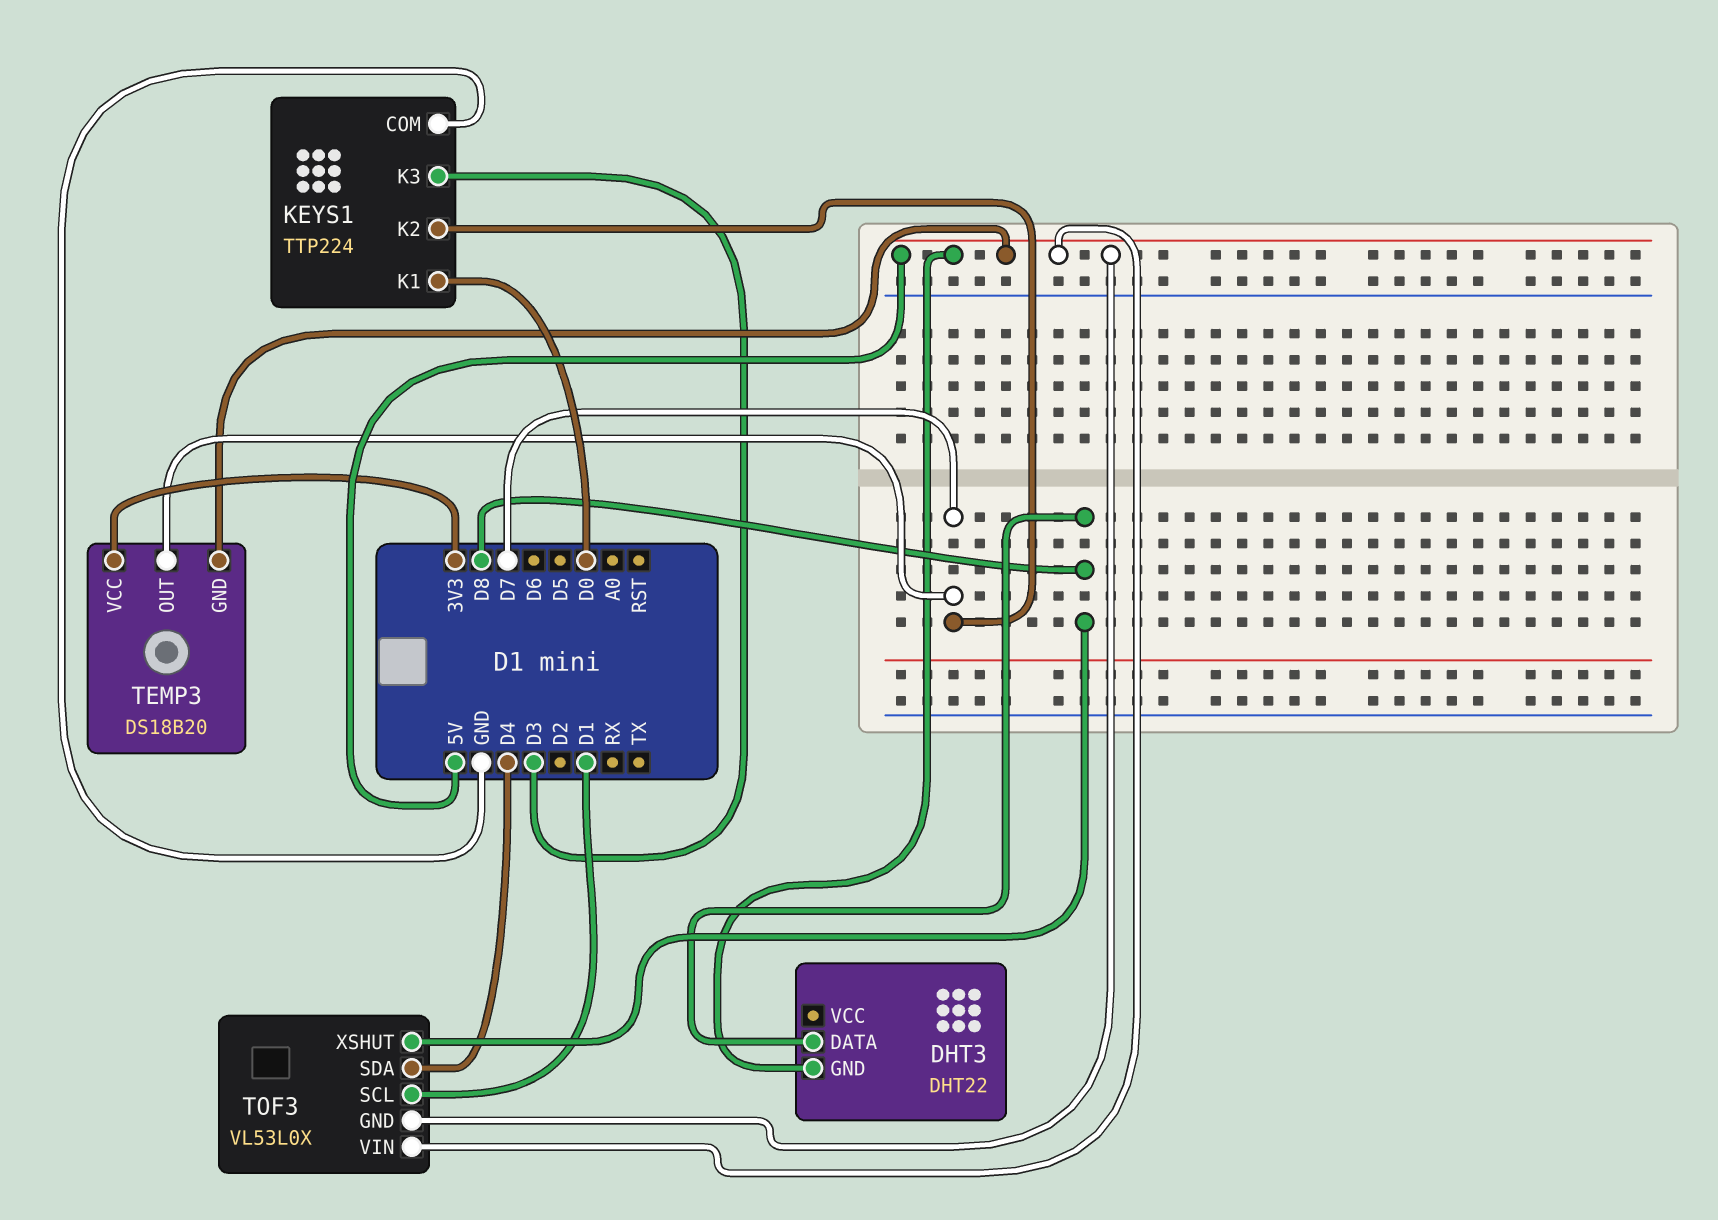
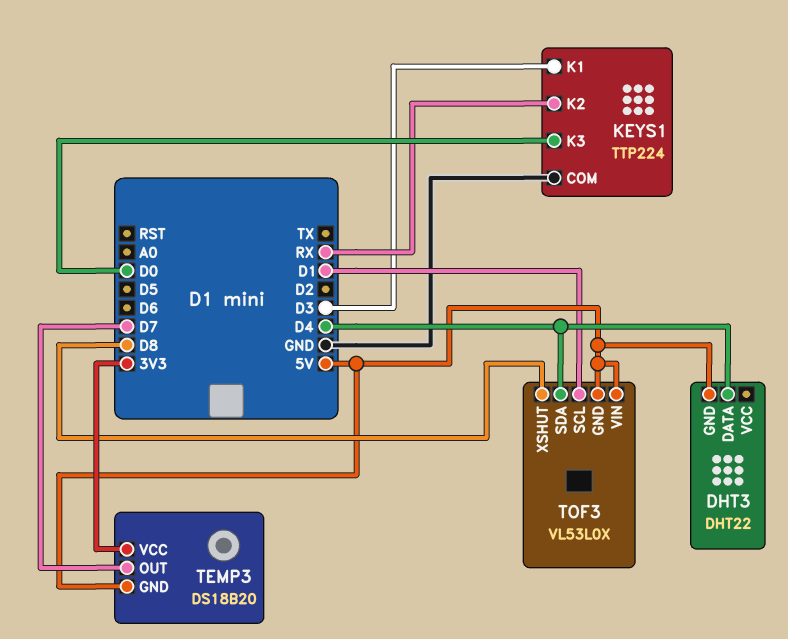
DHT3 pin DATA: D8 -> D4
KEYS1 pin K1: D0 -> D3
KEYS1 pin K2: D7 -> RX
KEYS1 pin K3: D3 -> D0

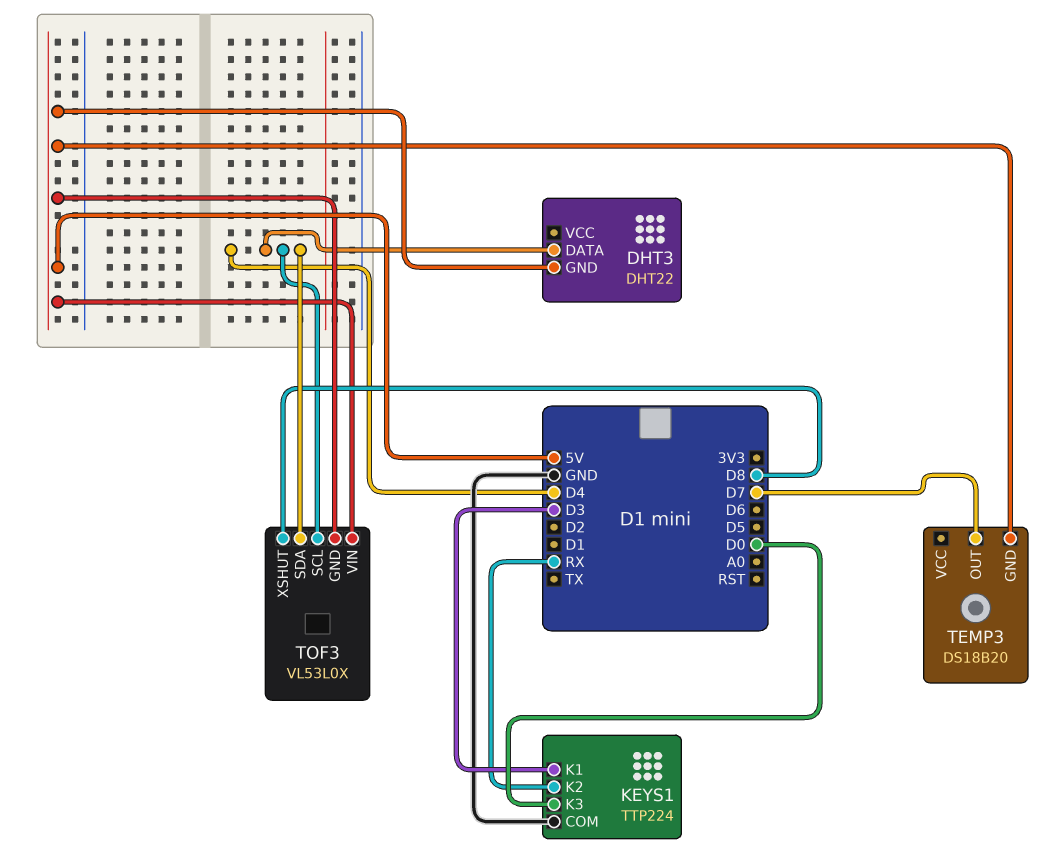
TEMP3 pin VCC: 3V3 -> none
TOF3 pin SCL: D1 -> D4

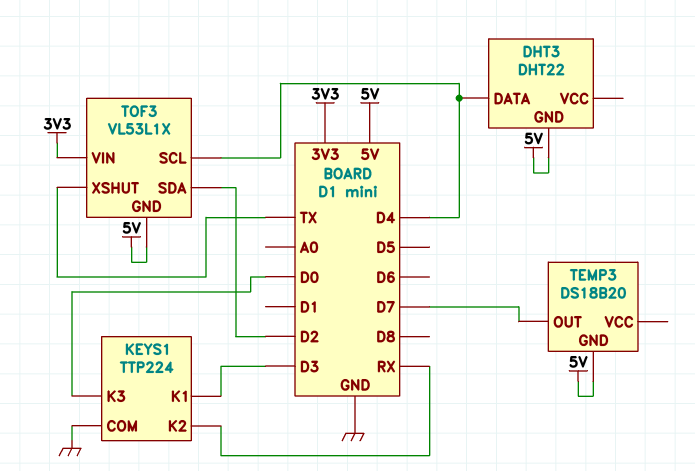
TOF3: VL53L0X -> VL53L1X
TOF3 pin SDA: D4 -> D2
TOF3 pin VIN: 5V -> 3V3
TOF3 pin XSHUT: D8 -> TX

